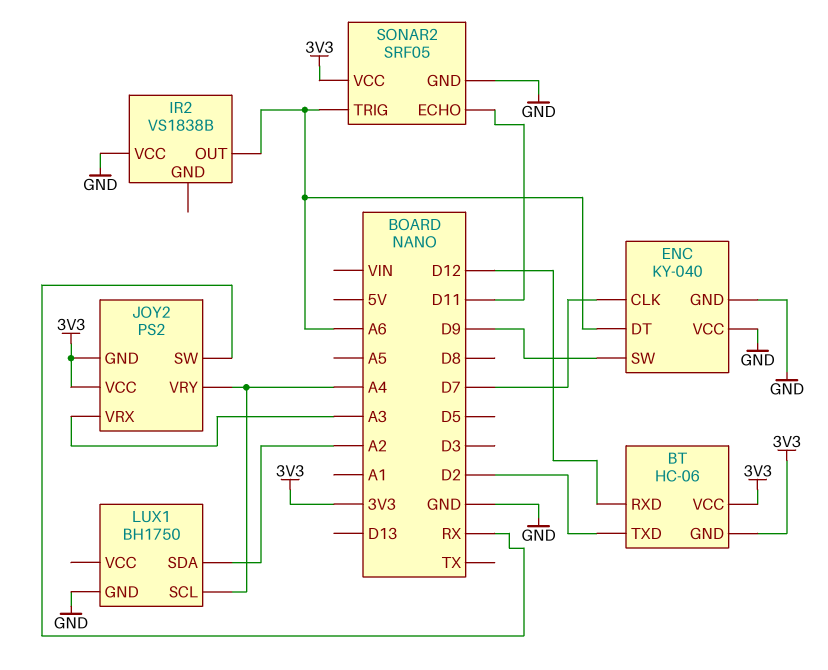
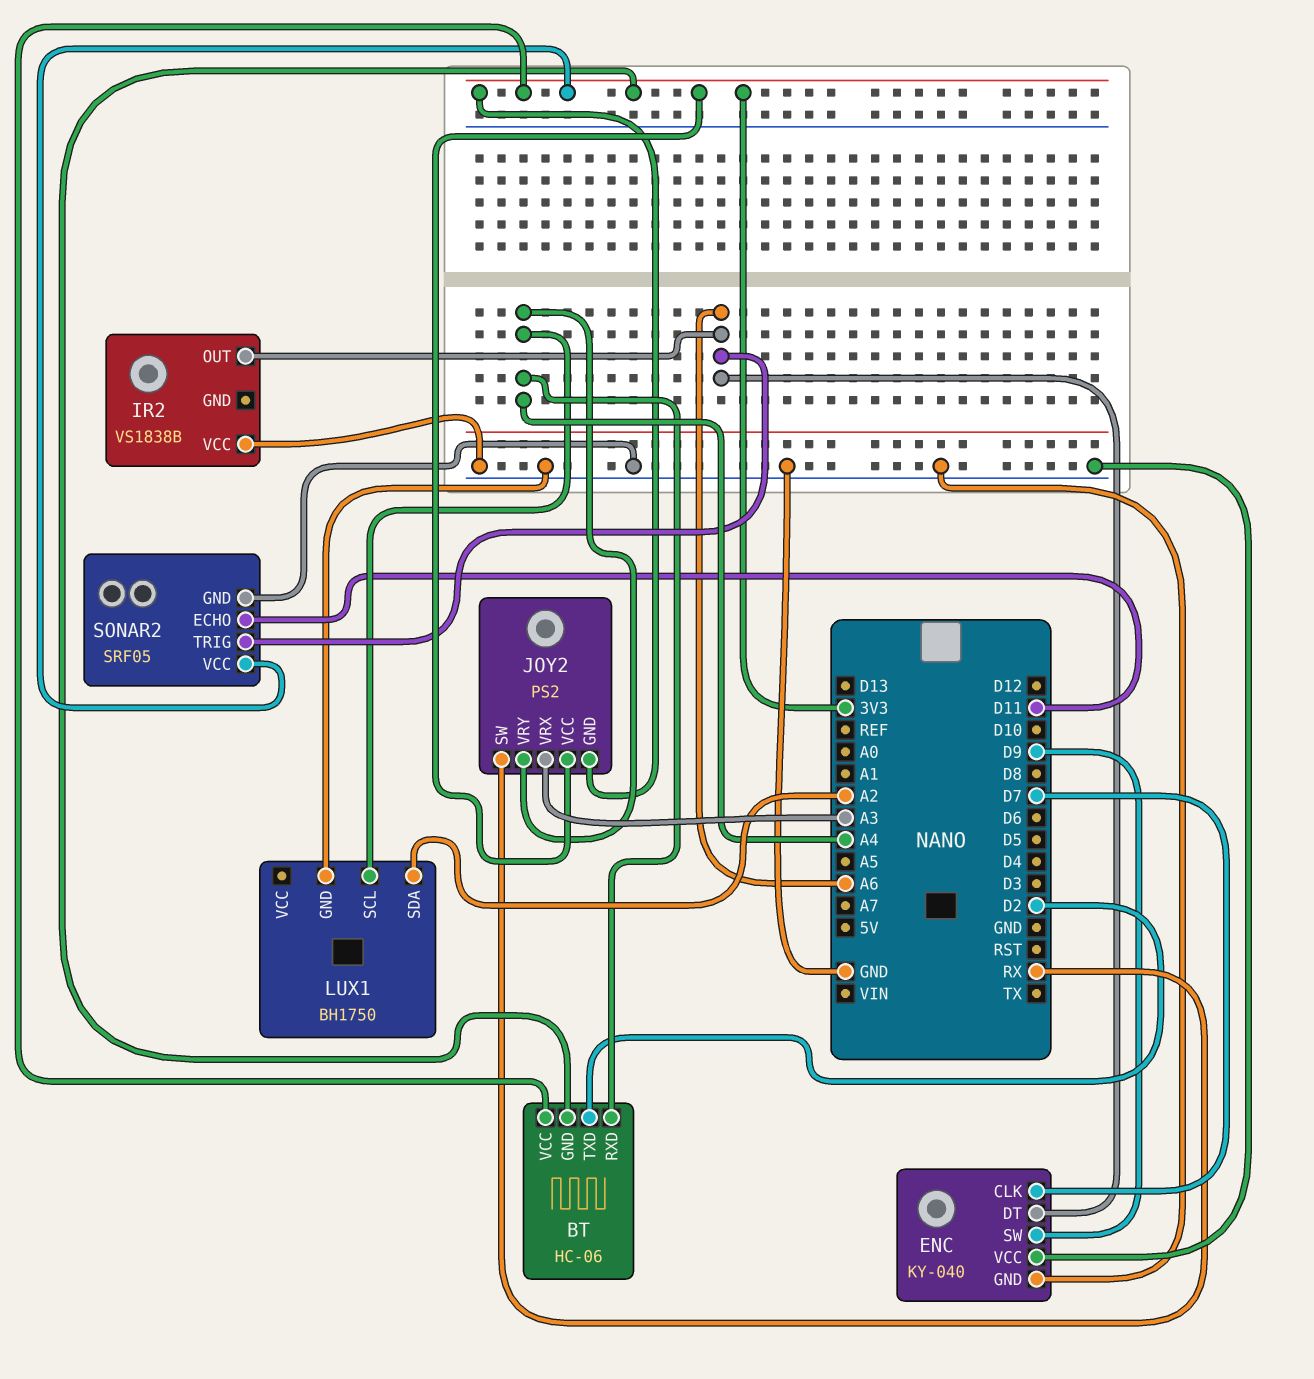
BT pin RXD: D12 -> A4

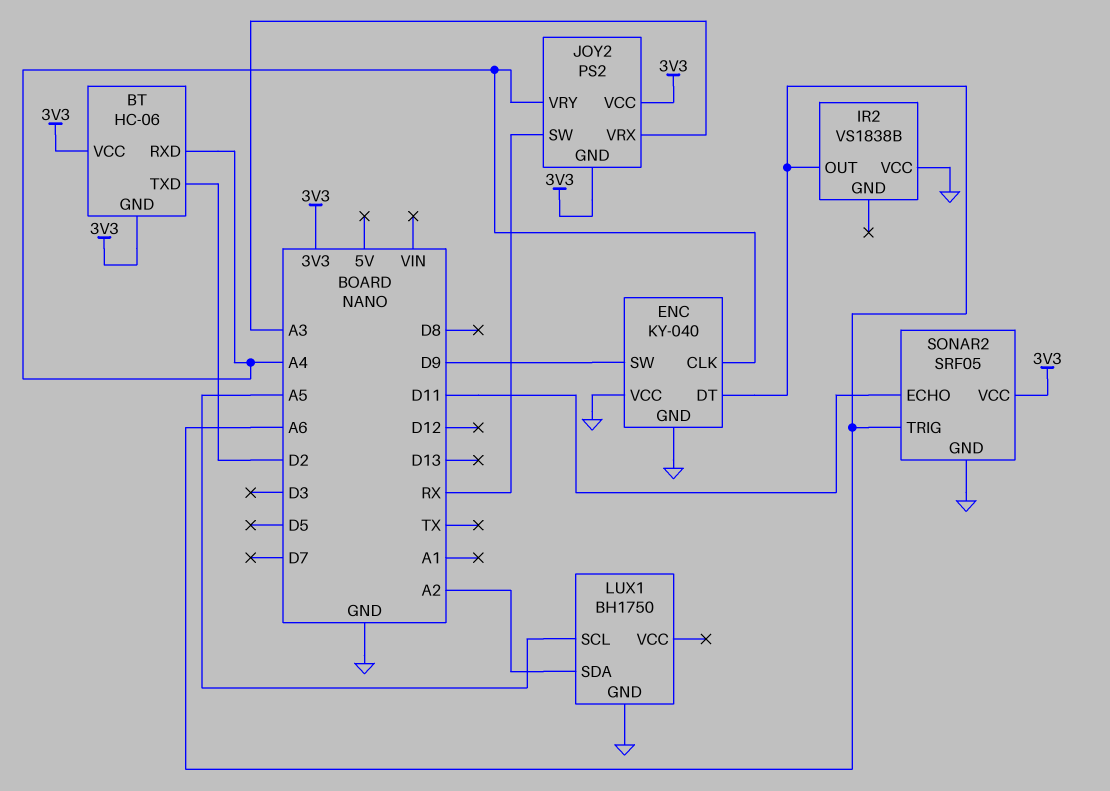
ENC pin CLK: D7 -> A4
LUX1 pin SCL: A4 -> A5

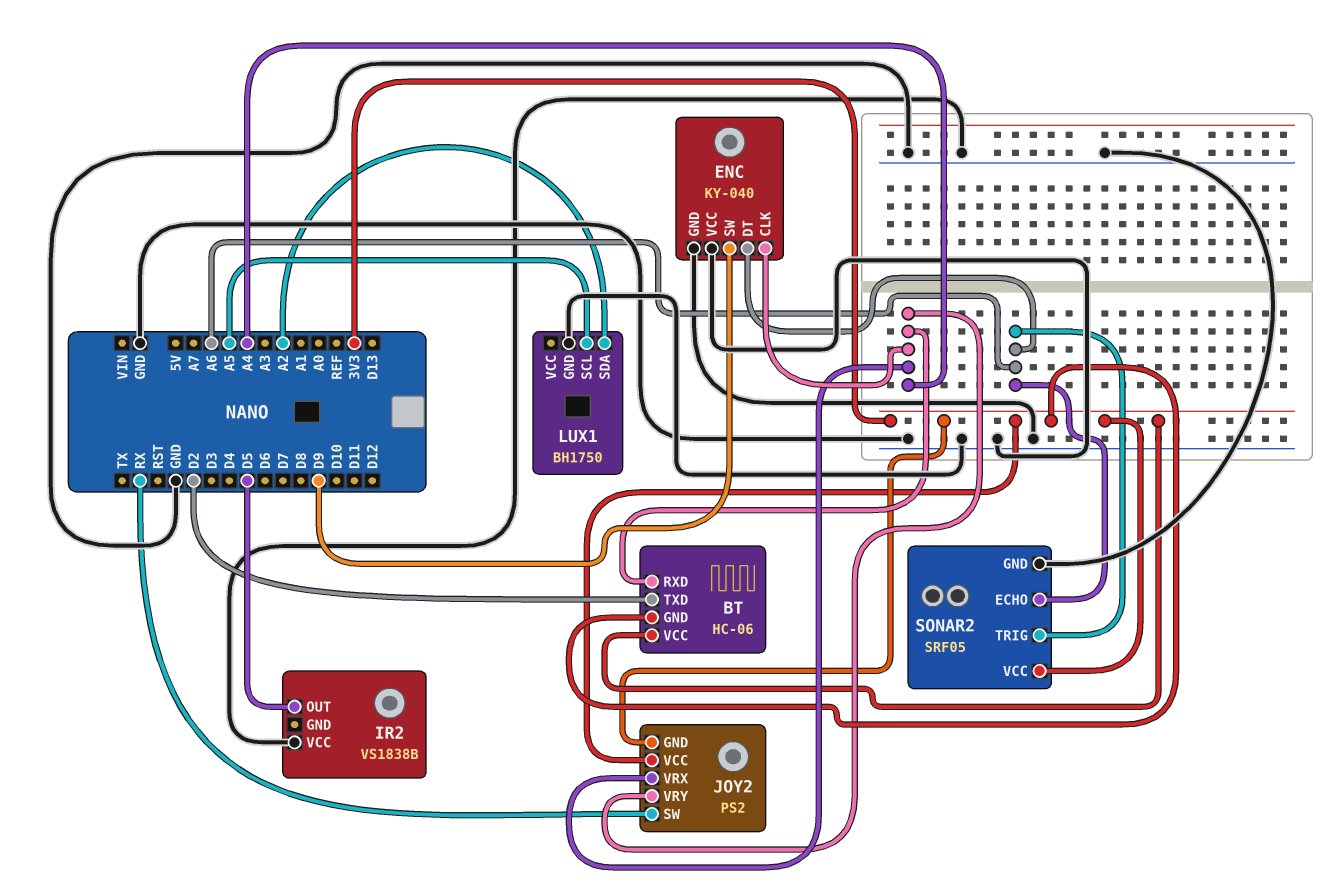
IR2 pin OUT: A6 -> D5
JOY2 pin VRX: A3 -> A4
SONAR2 pin ECHO: D11 -> A6

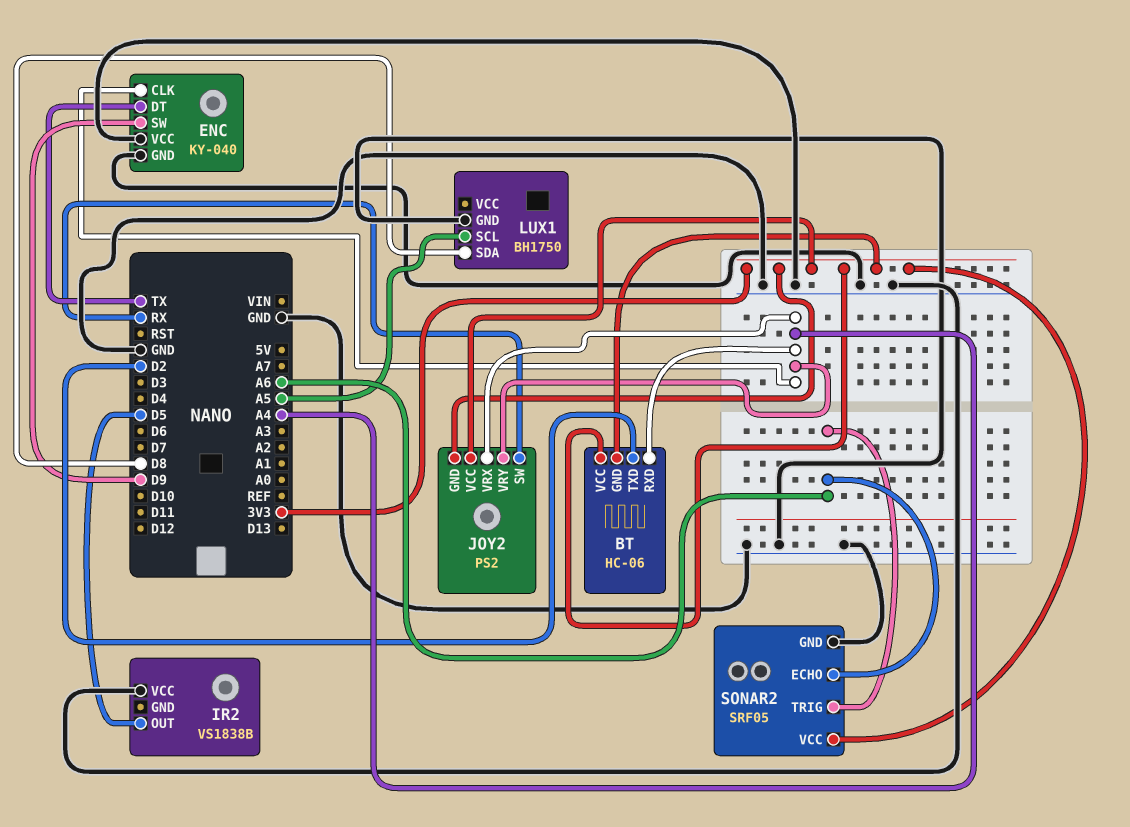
ENC pin DT: A6 -> TX
LUX1 pin SDA: A2 -> D8

